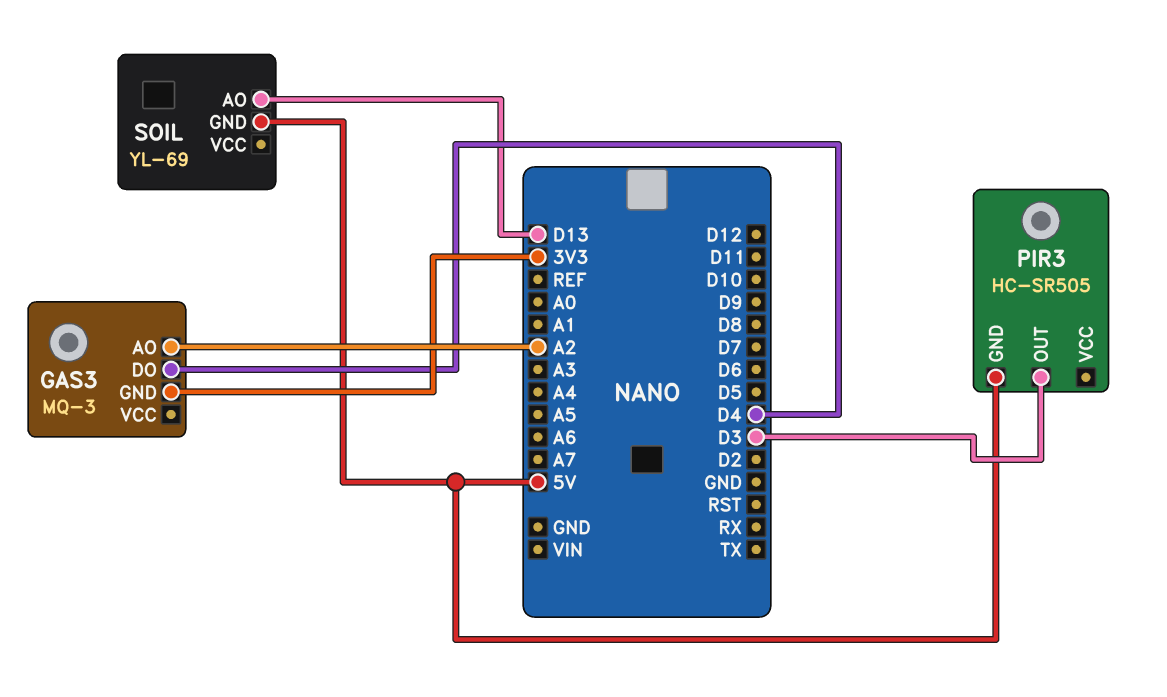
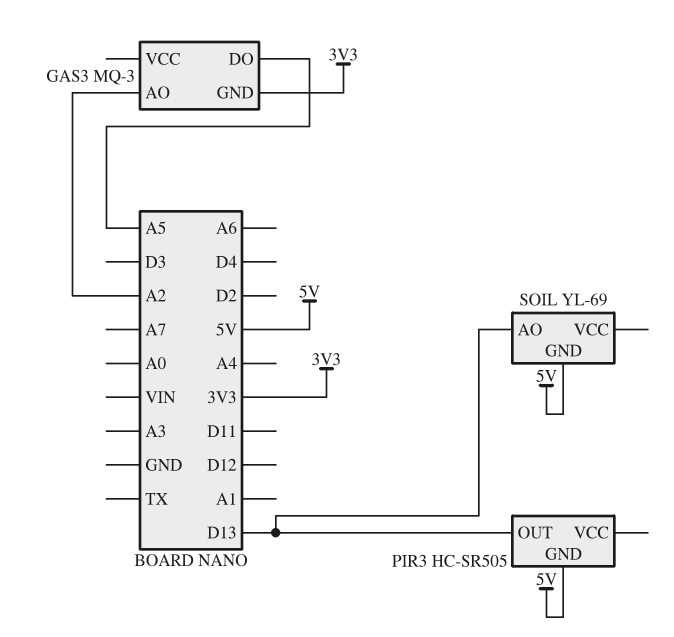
GAS3 pin DO: D4 -> A5
PIR3 pin OUT: D3 -> D13

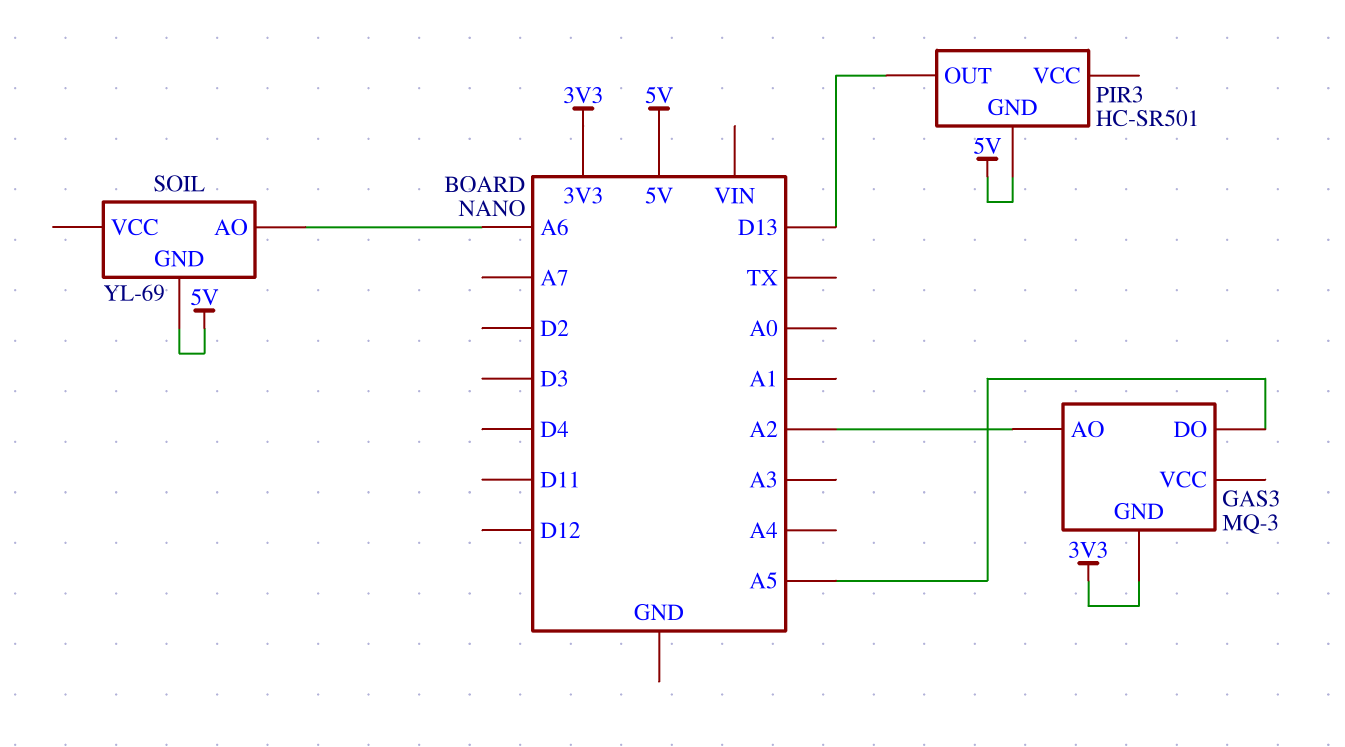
PIR3: HC-SR505 -> HC-SR501
SOIL pin AO: D13 -> A6

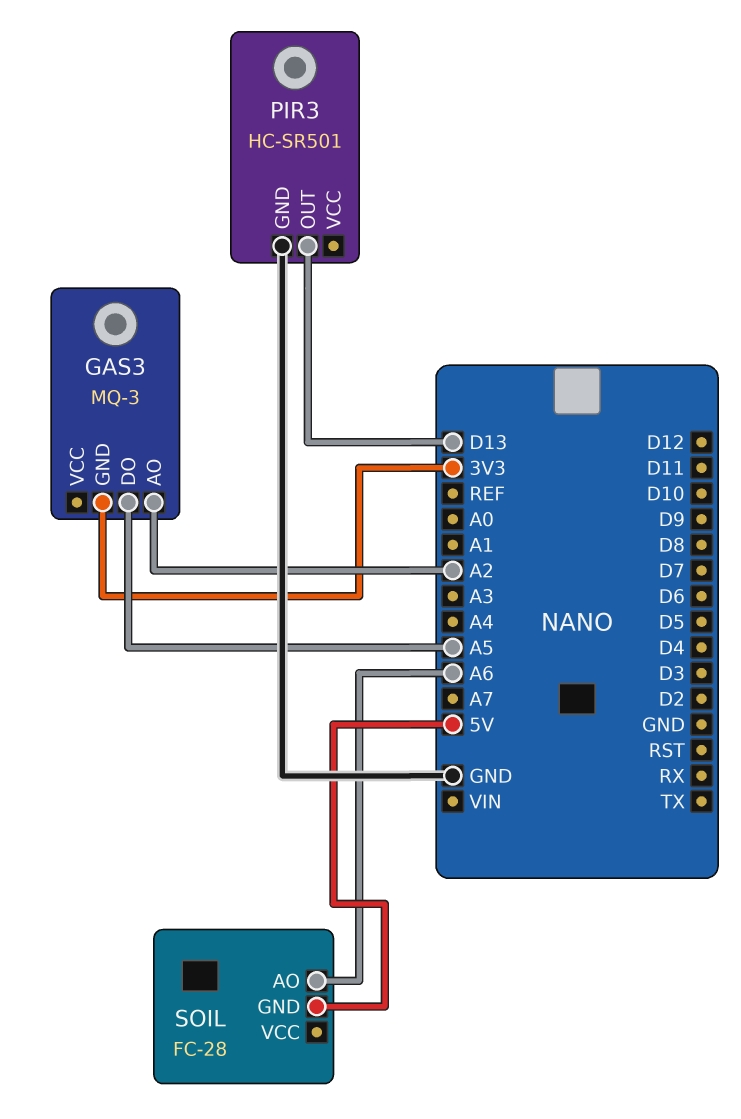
PIR3 pin GND: 5V -> GND
SOIL: YL-69 -> FC-28

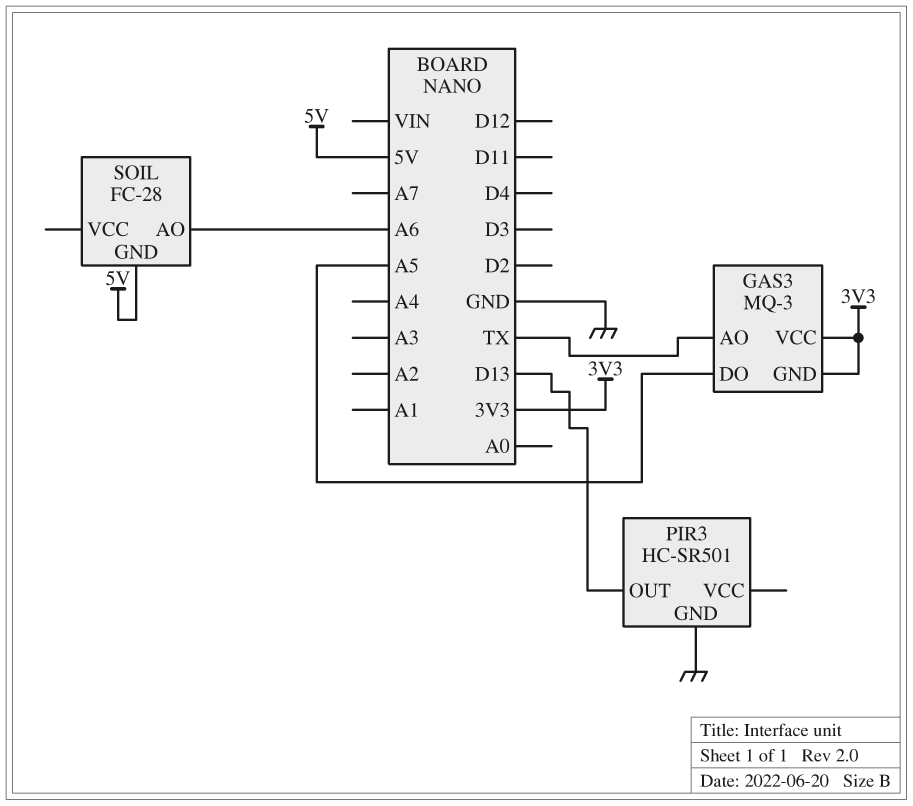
GAS3 pin AO: A2 -> TX
GAS3 pin VCC: none -> 3V3

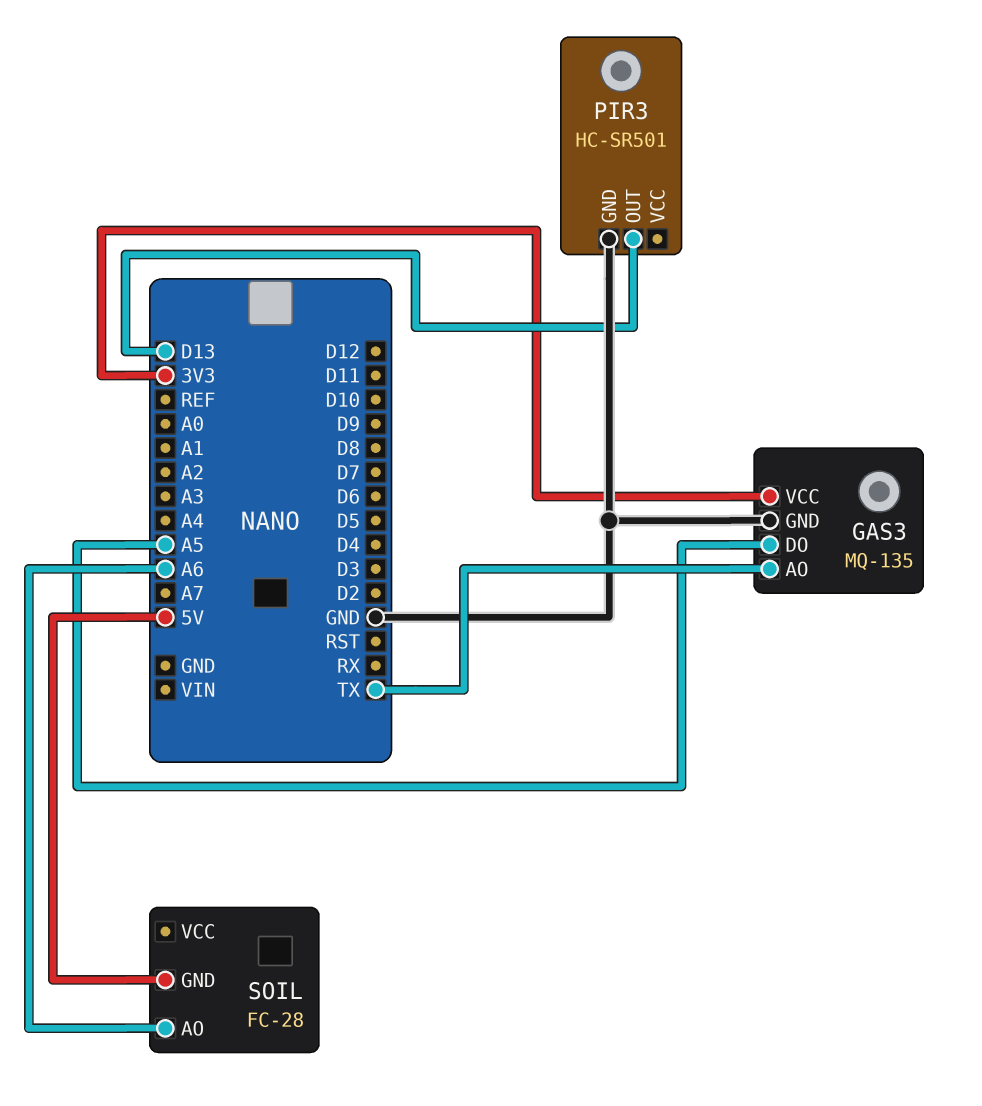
GAS3: MQ-3 -> MQ-135
GAS3 pin GND: 3V3 -> GND

